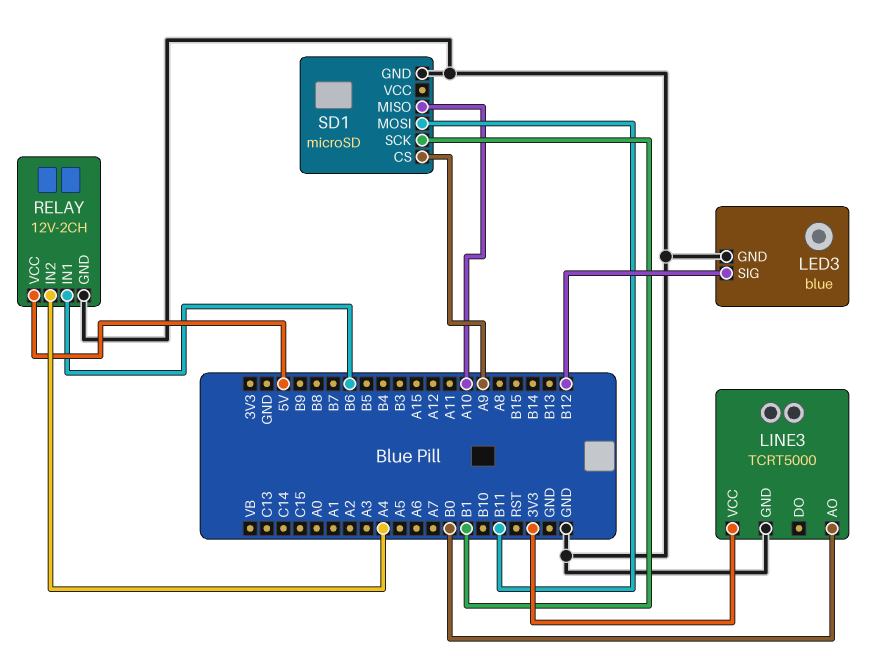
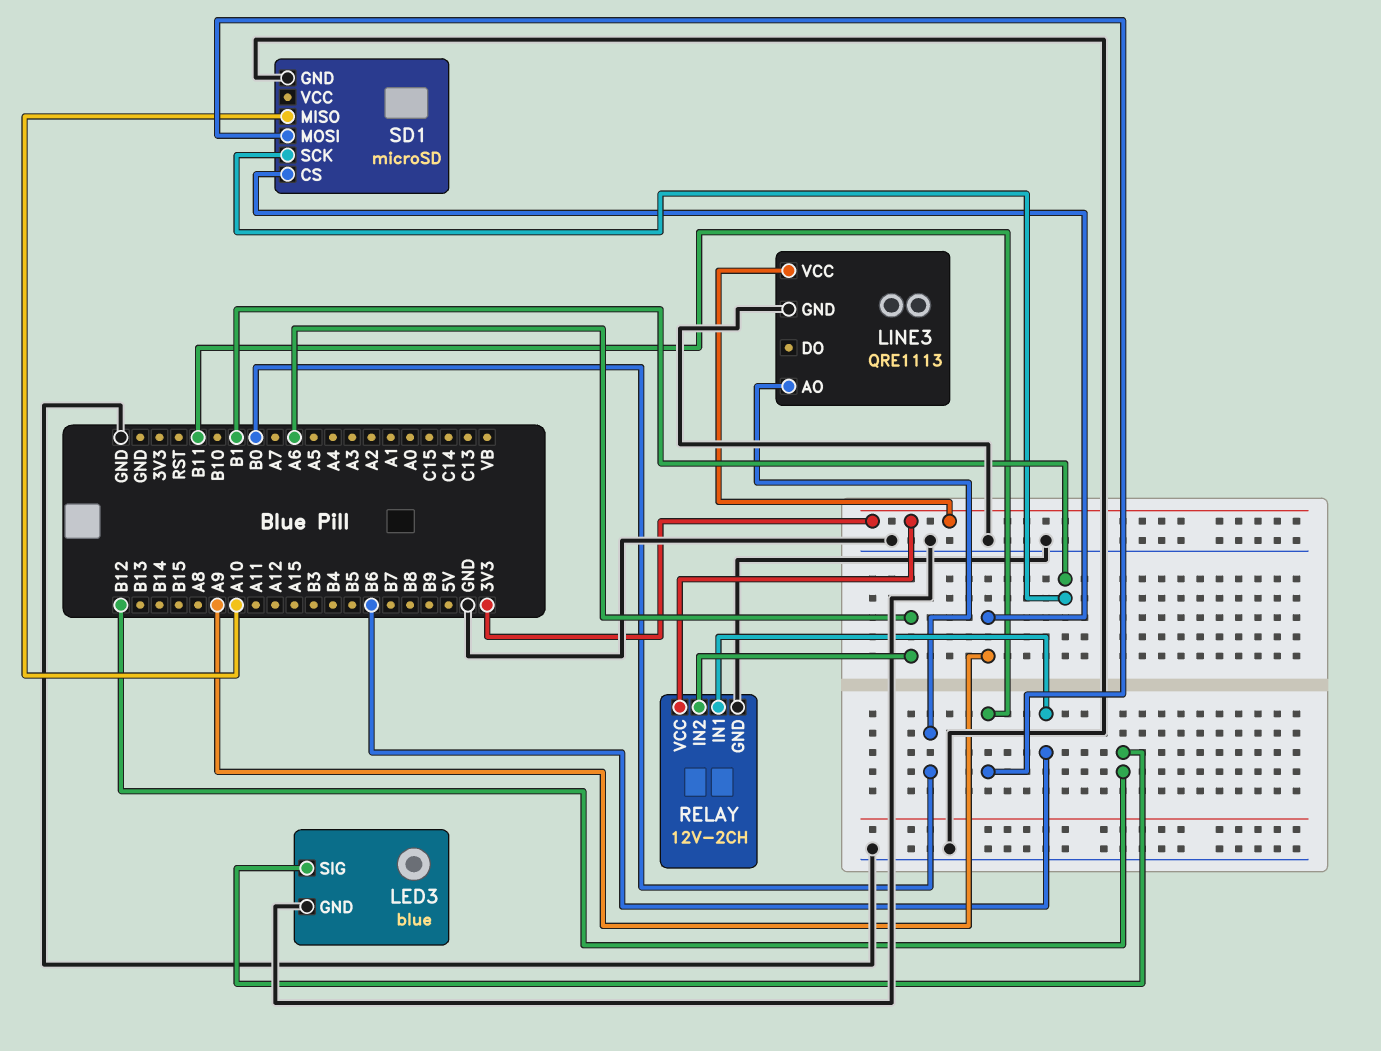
LINE3: TCRT5000 -> QRE1113
RELAY pin IN2: A4 -> A6
RELAY pin VCC: 5V -> 3V3

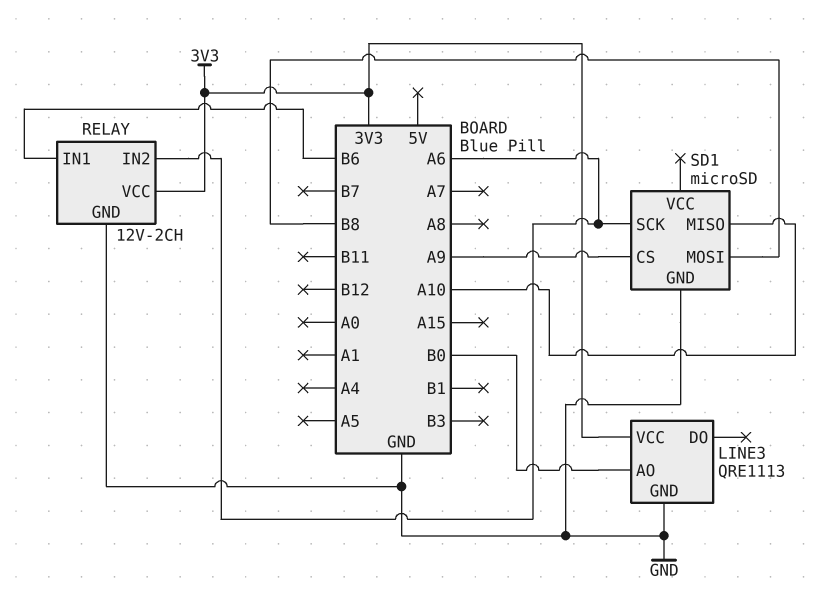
LED3: blue -> none
LED3 pin GND: GND -> none
LED3 pin SIG: B12 -> none
SD1 pin MOSI: B11 -> B8
SD1 pin SCK: B1 -> A6

